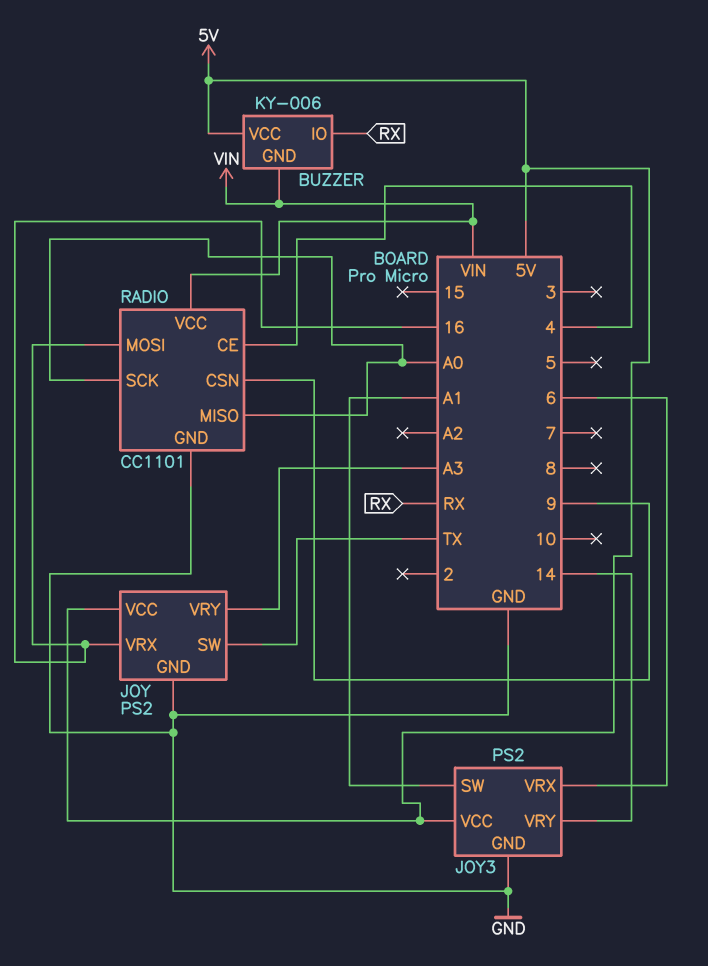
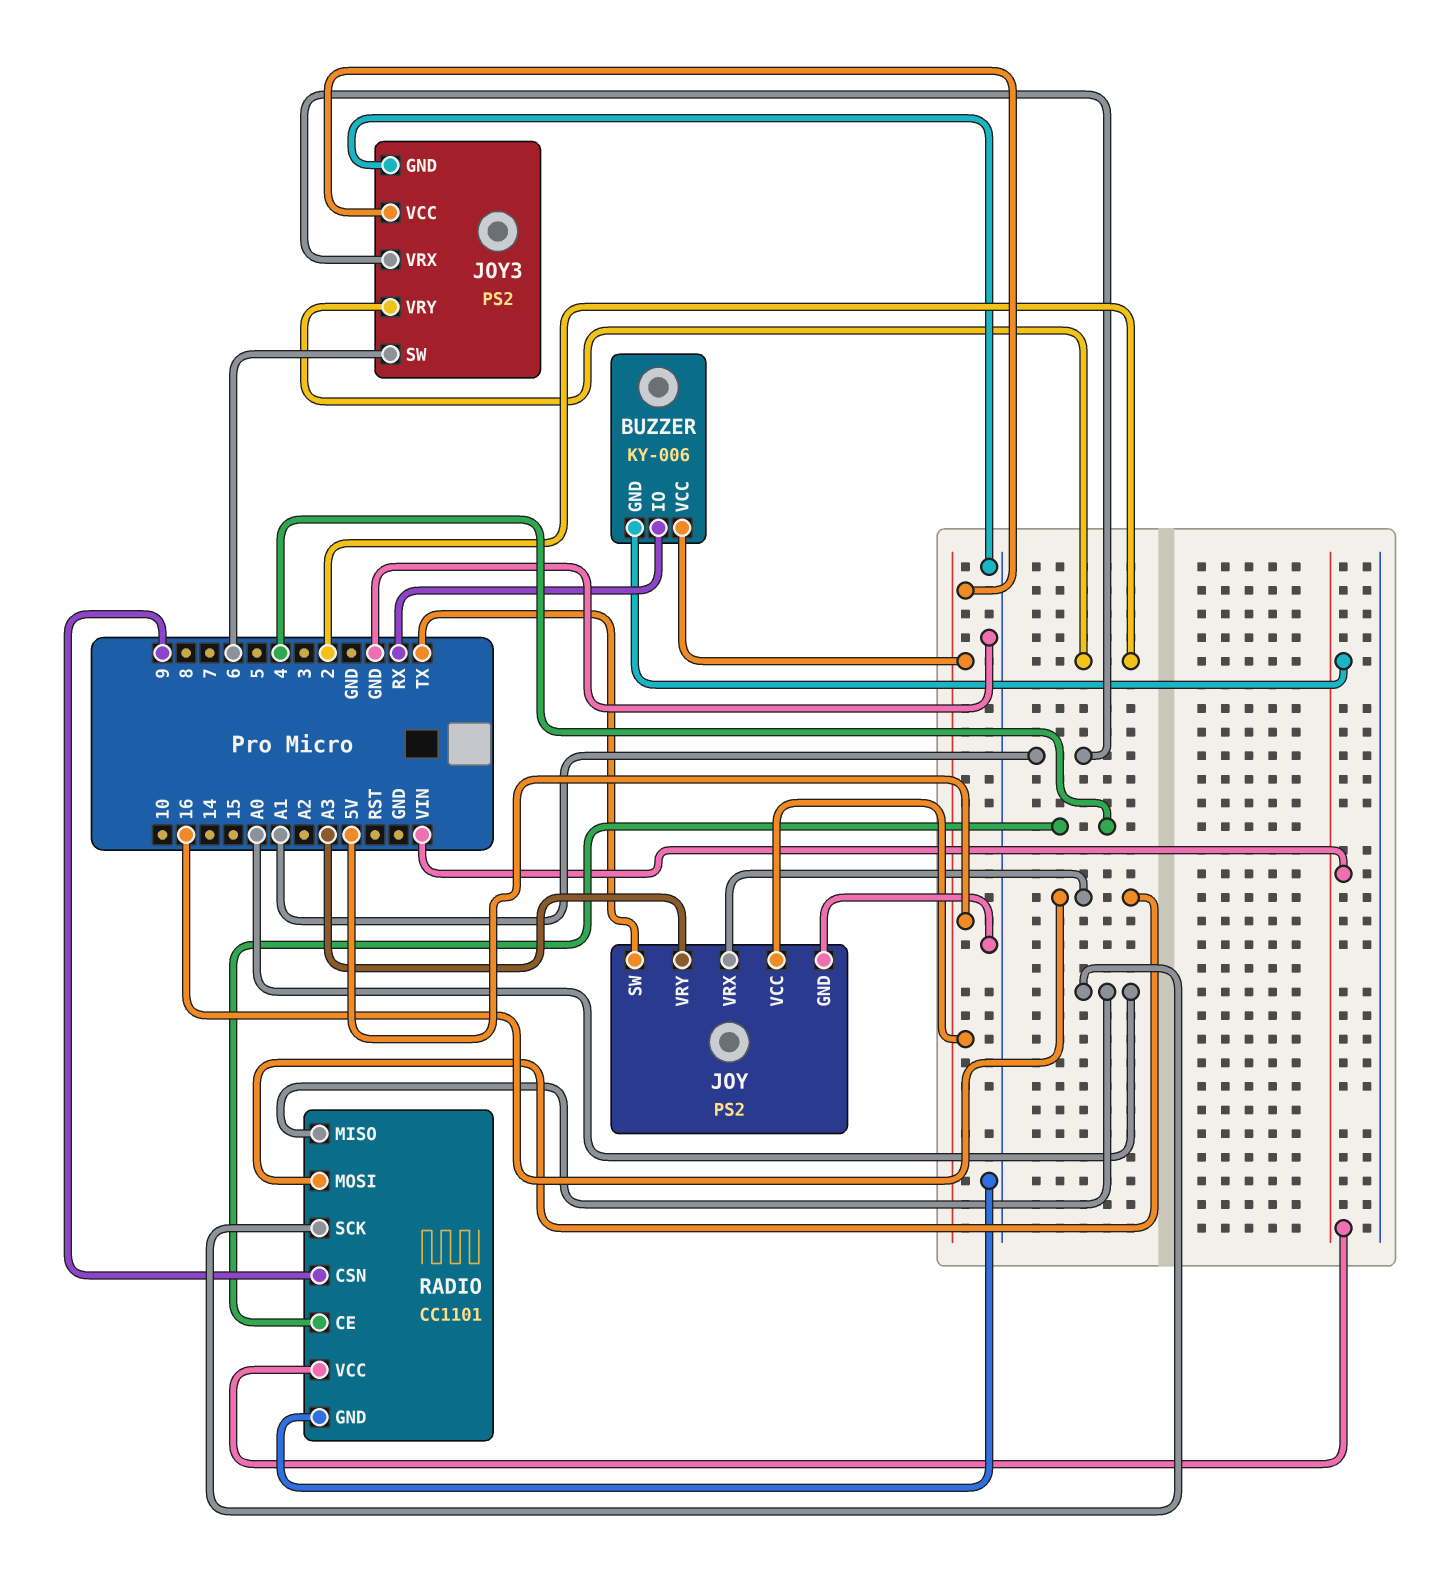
JOY3 pin SW: A1 -> 6
JOY3 pin VRX: 6 -> A1
JOY3 pin VRY: 14 -> 2

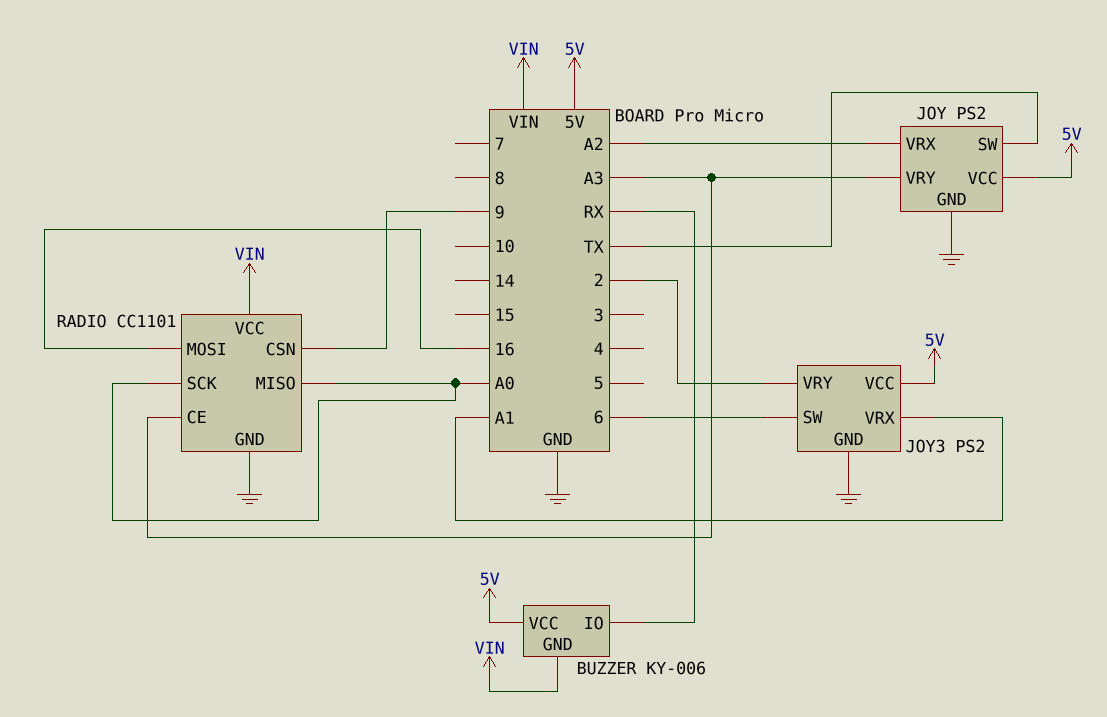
JOY pin VRX: 16 -> A2
RADIO pin CE: 4 -> A3

